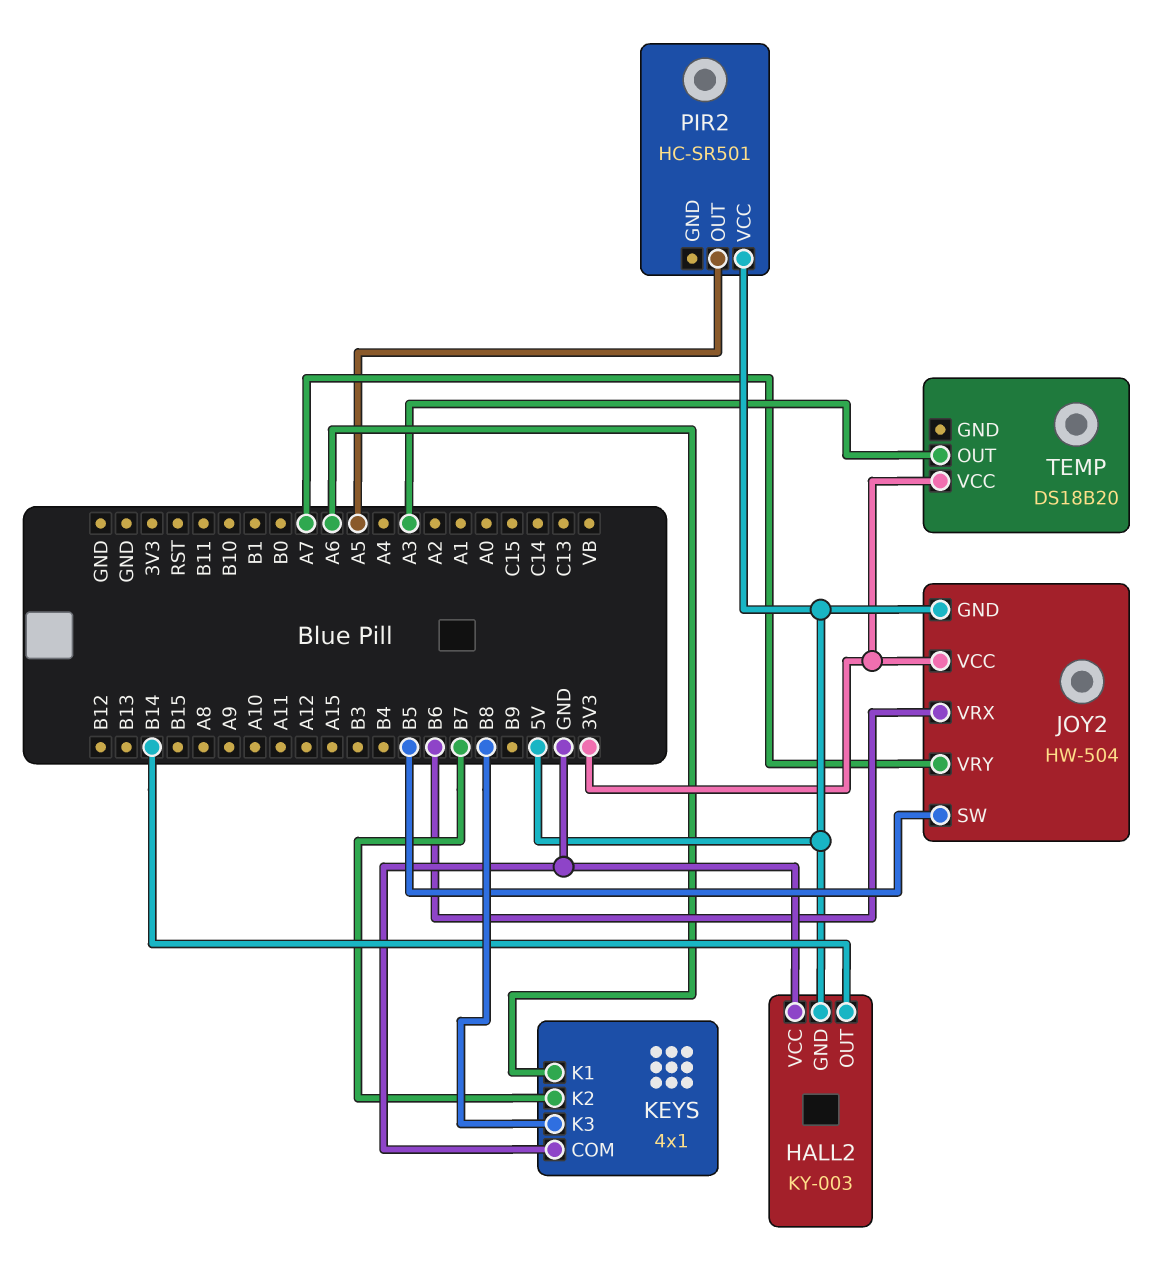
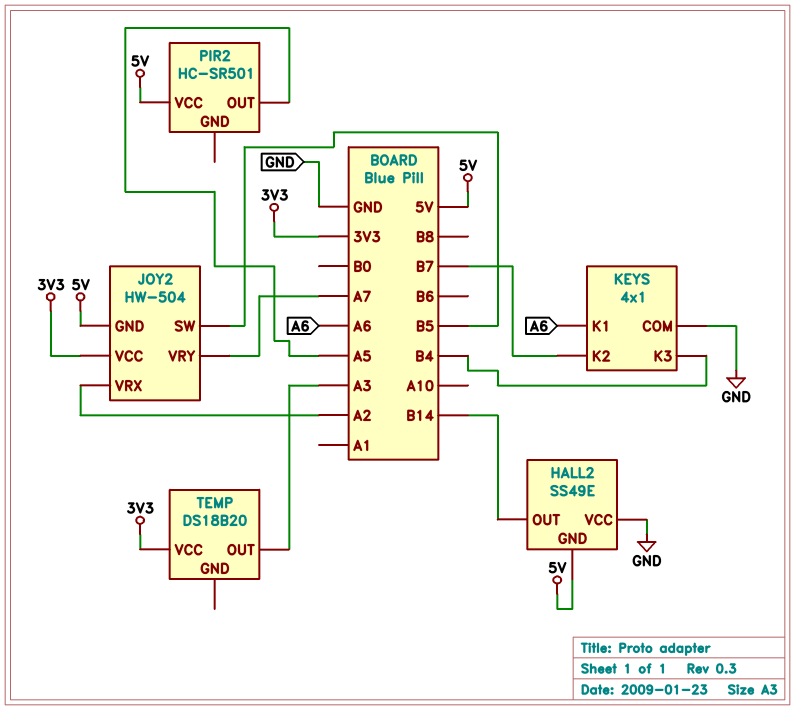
HALL2: KY-003 -> SS49E
JOY2 pin VRX: B6 -> A2
KEYS pin K3: B8 -> B4

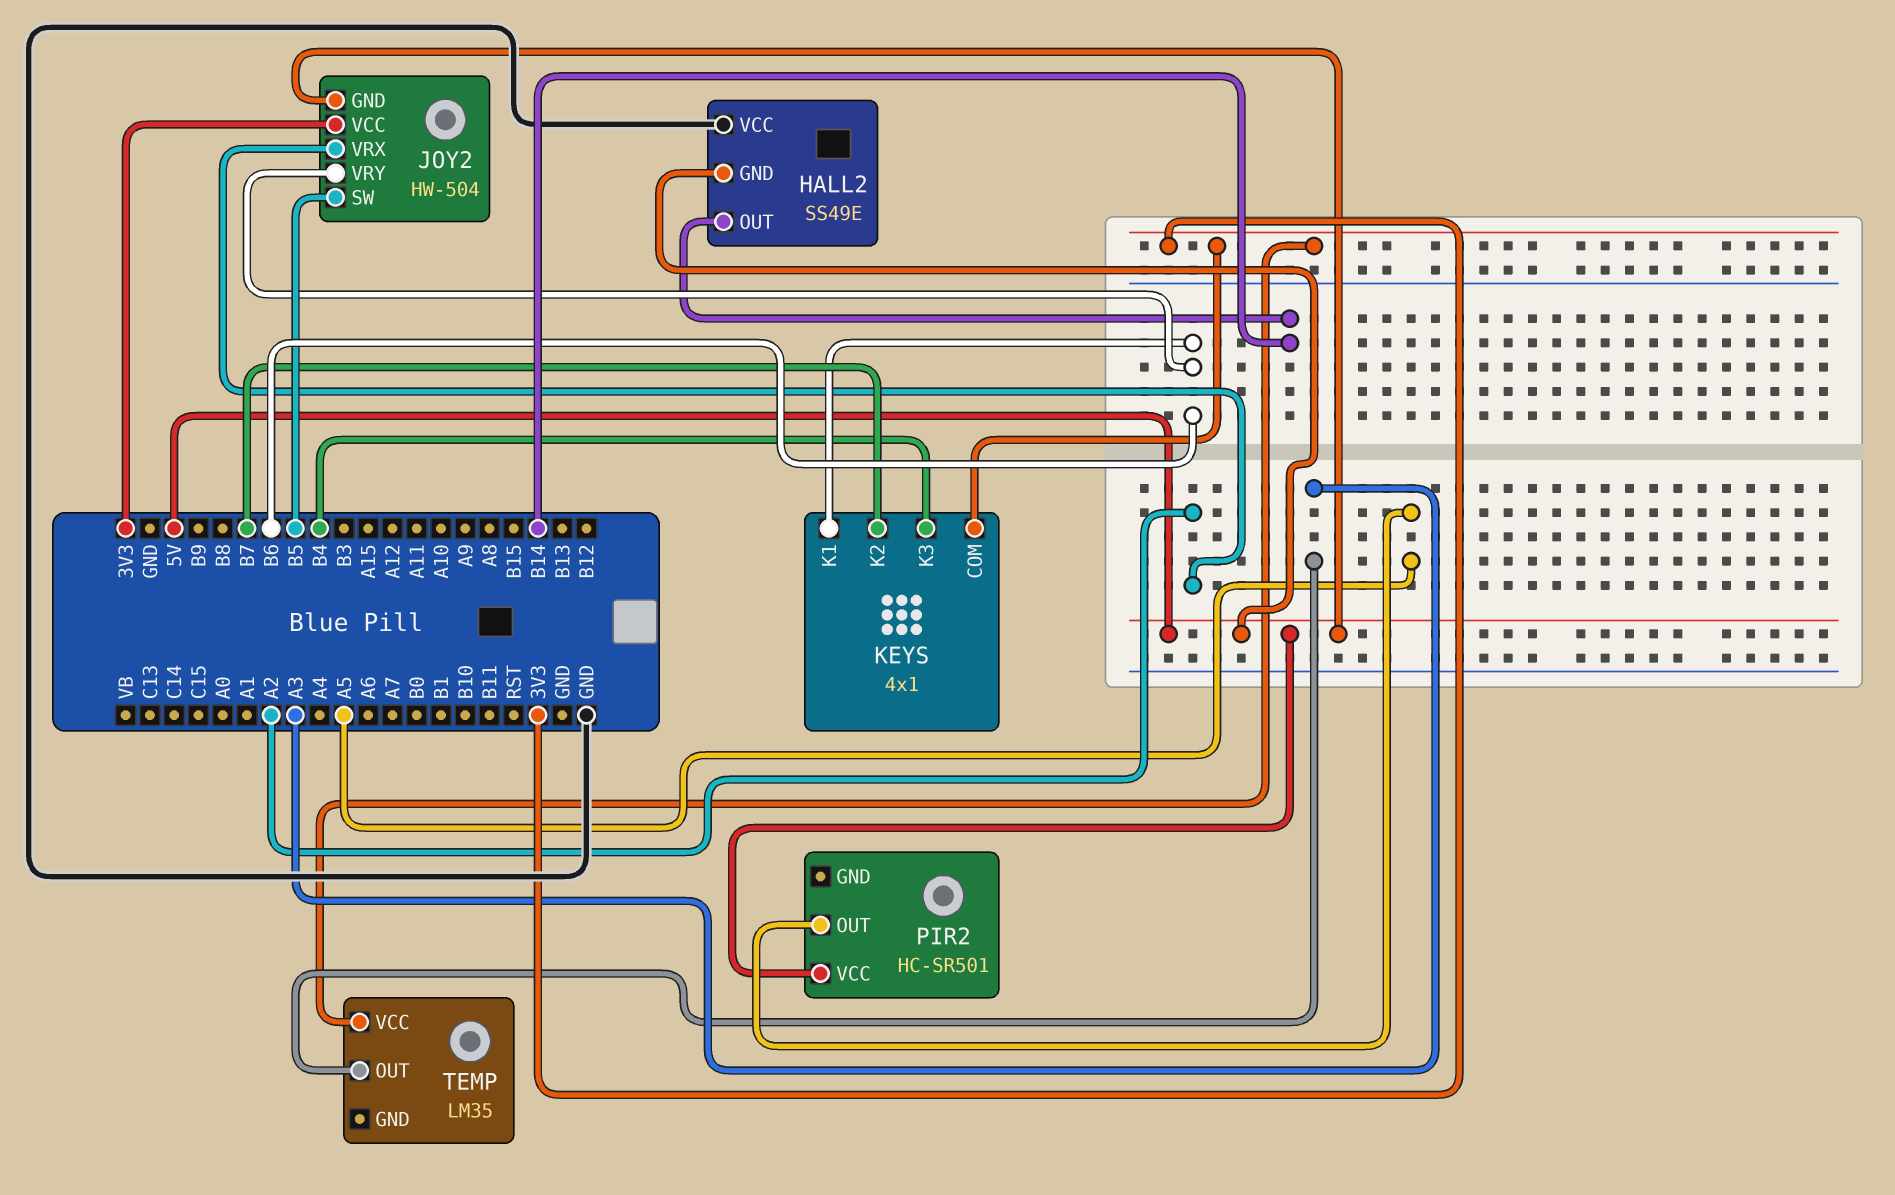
JOY2 pin VRY: A7 -> B6
KEYS pin COM: GND -> 3V3
KEYS pin K1: A6 -> B6
TEMP: DS18B20 -> LM35

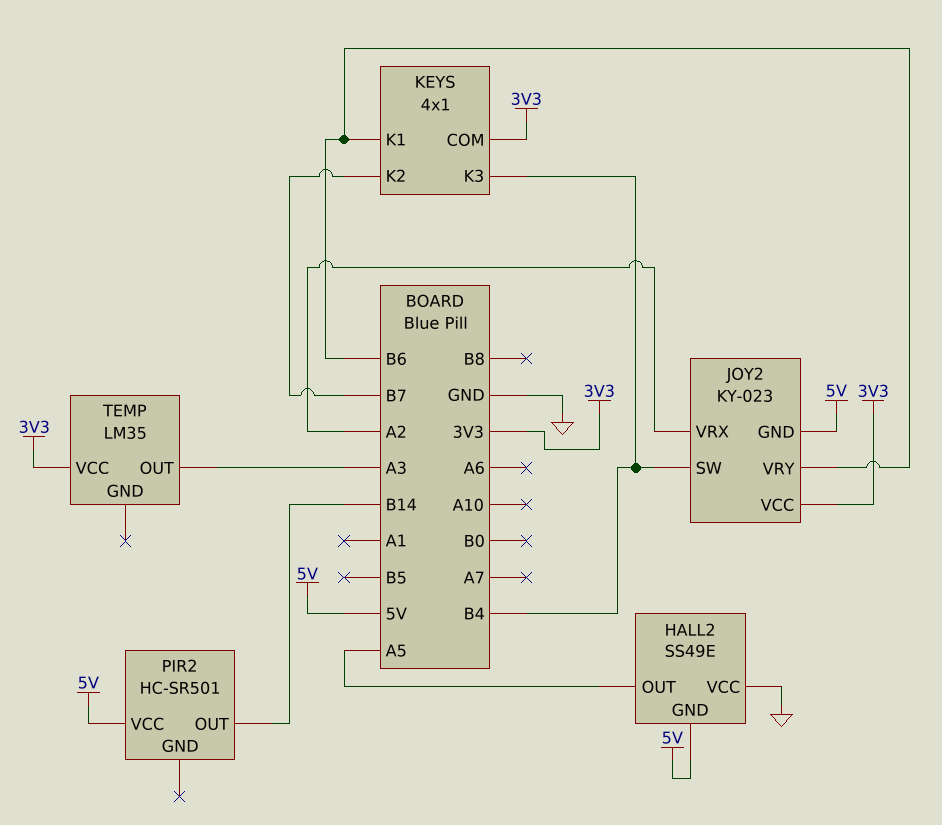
HALL2 pin OUT: B14 -> A5
JOY2: HW-504 -> KY-023
JOY2 pin SW: B5 -> B4
PIR2 pin OUT: A5 -> B14

